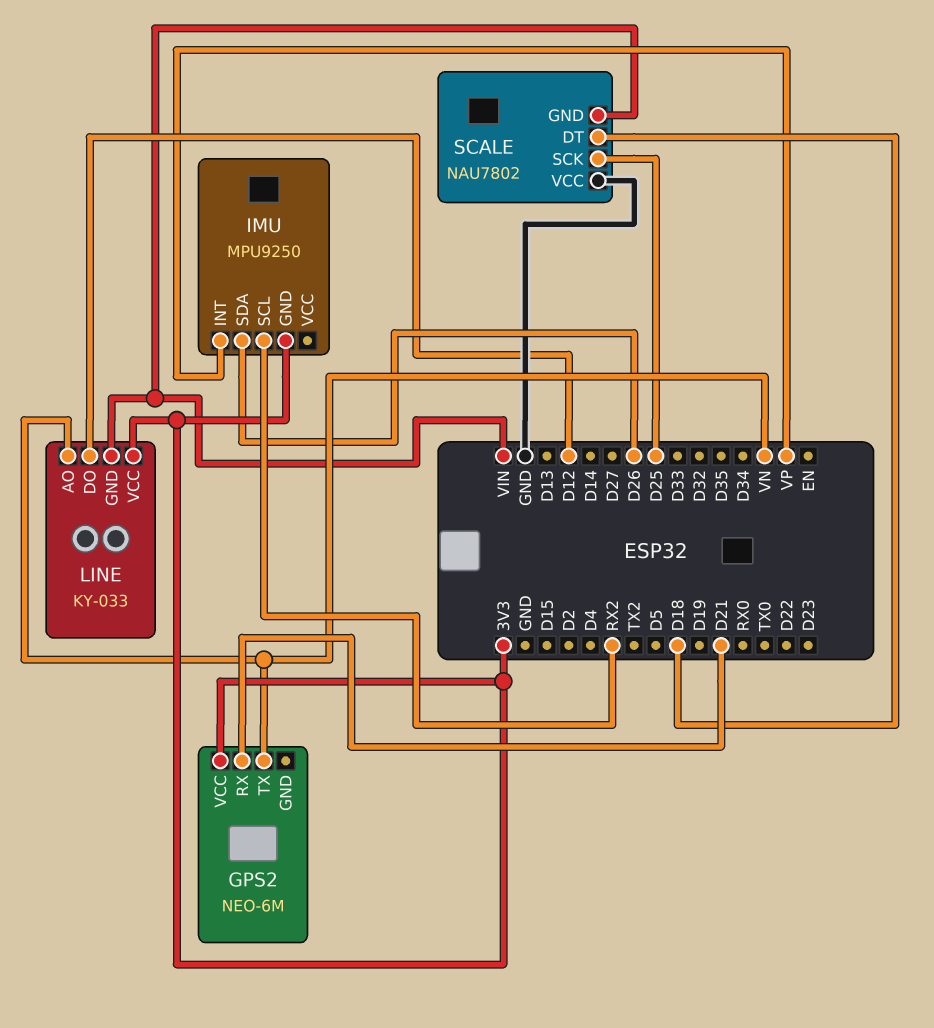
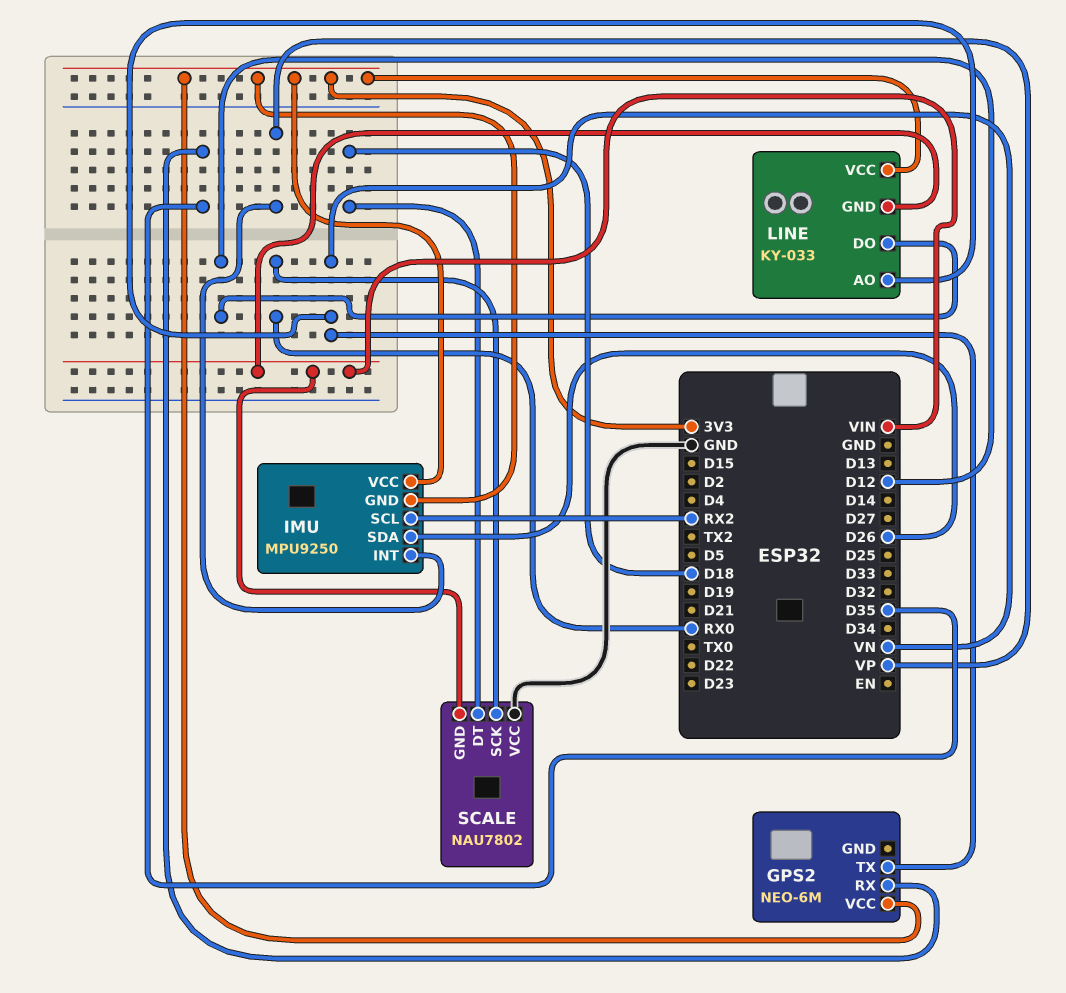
GPS2 pin RX: D21 -> D35
IMU pin VCC: none -> 3V3
SCALE pin SCK: D25 -> RX0

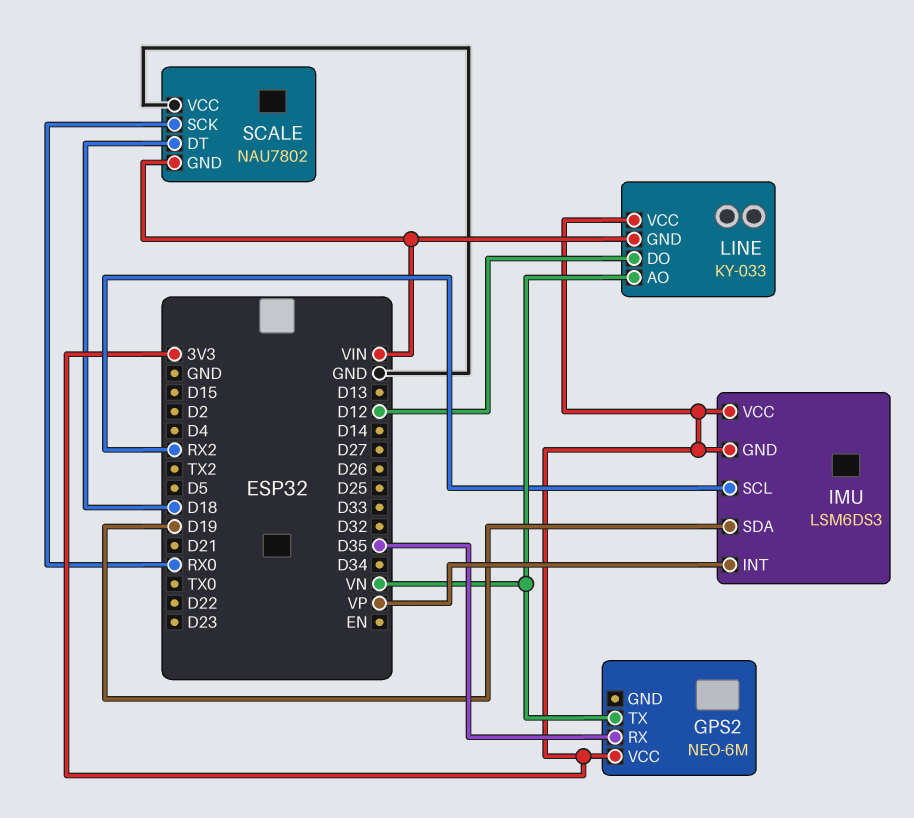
IMU: MPU9250 -> LSM6DS3
IMU pin SDA: D26 -> D19

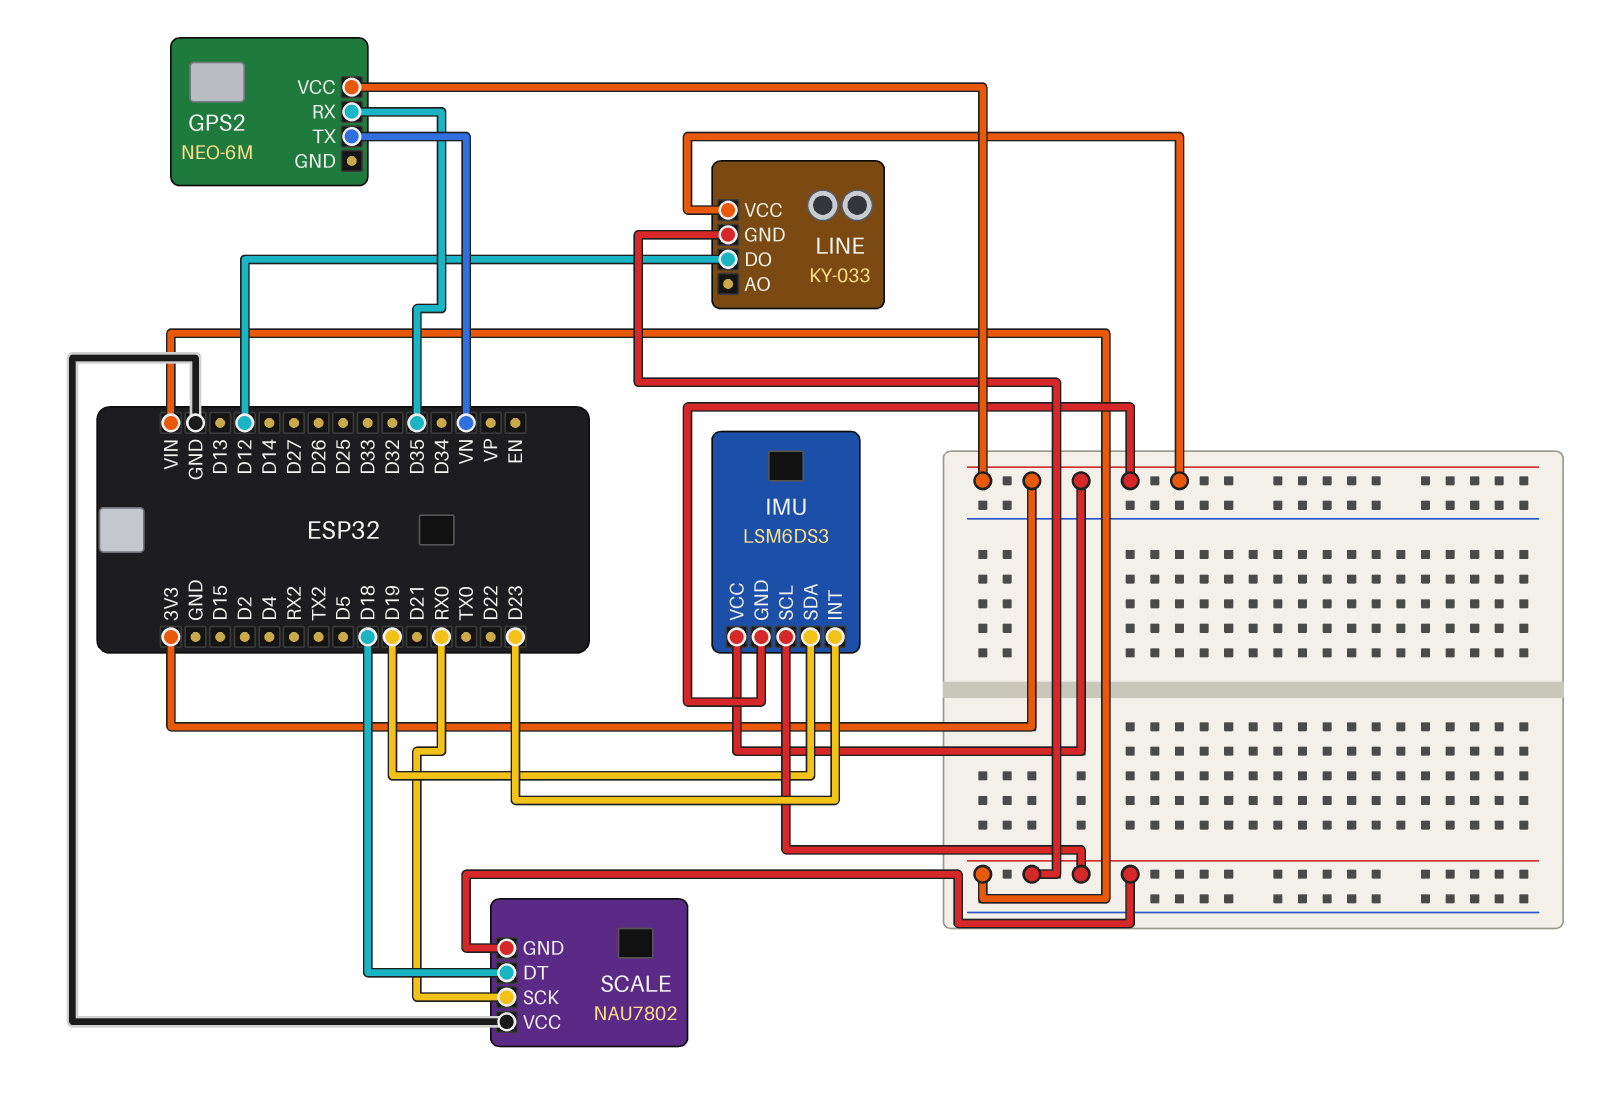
IMU pin INT: VP -> D23
IMU pin SCL: RX2 -> VIN
LINE pin AO: VN -> none

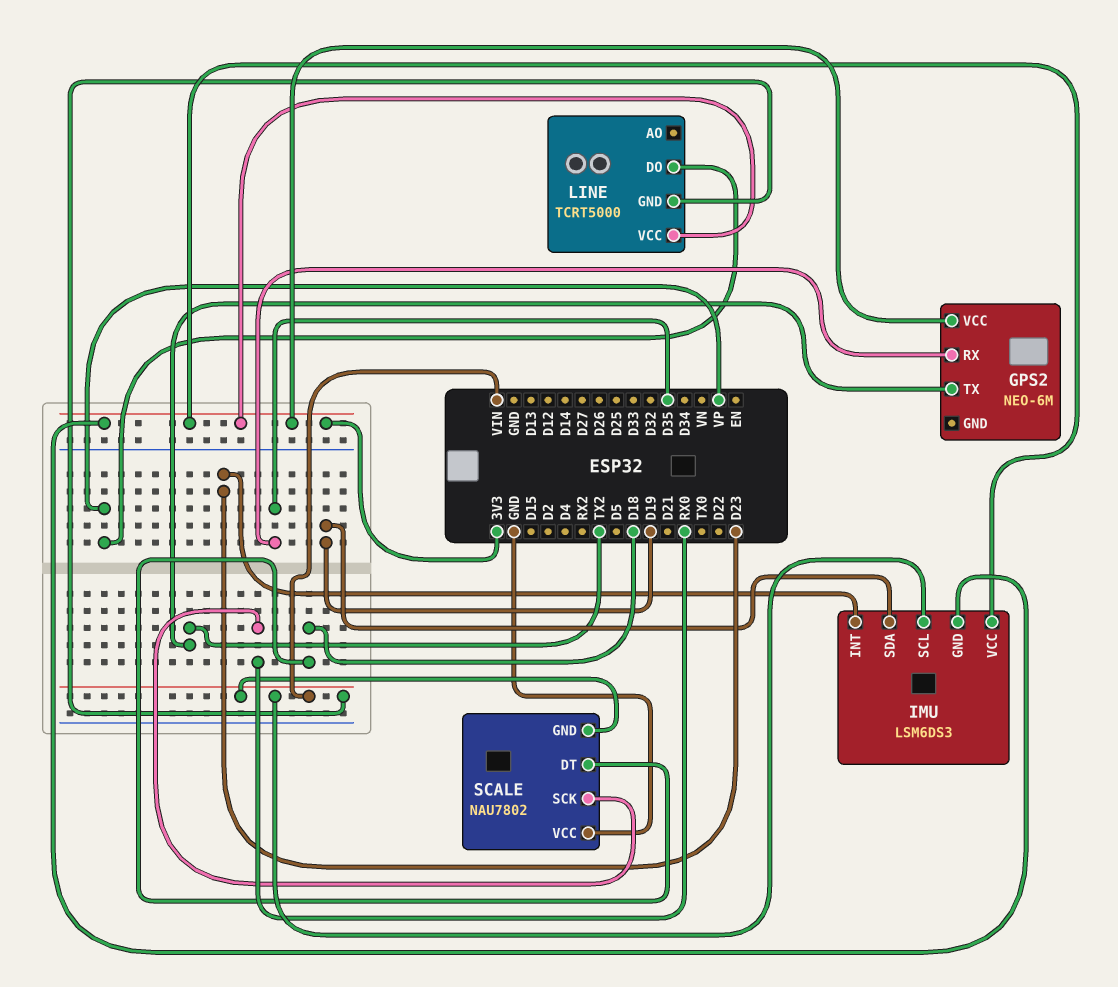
GPS2 pin TX: VN -> TX2
LINE: KY-033 -> TCRT5000
LINE pin DO: D12 -> VP

